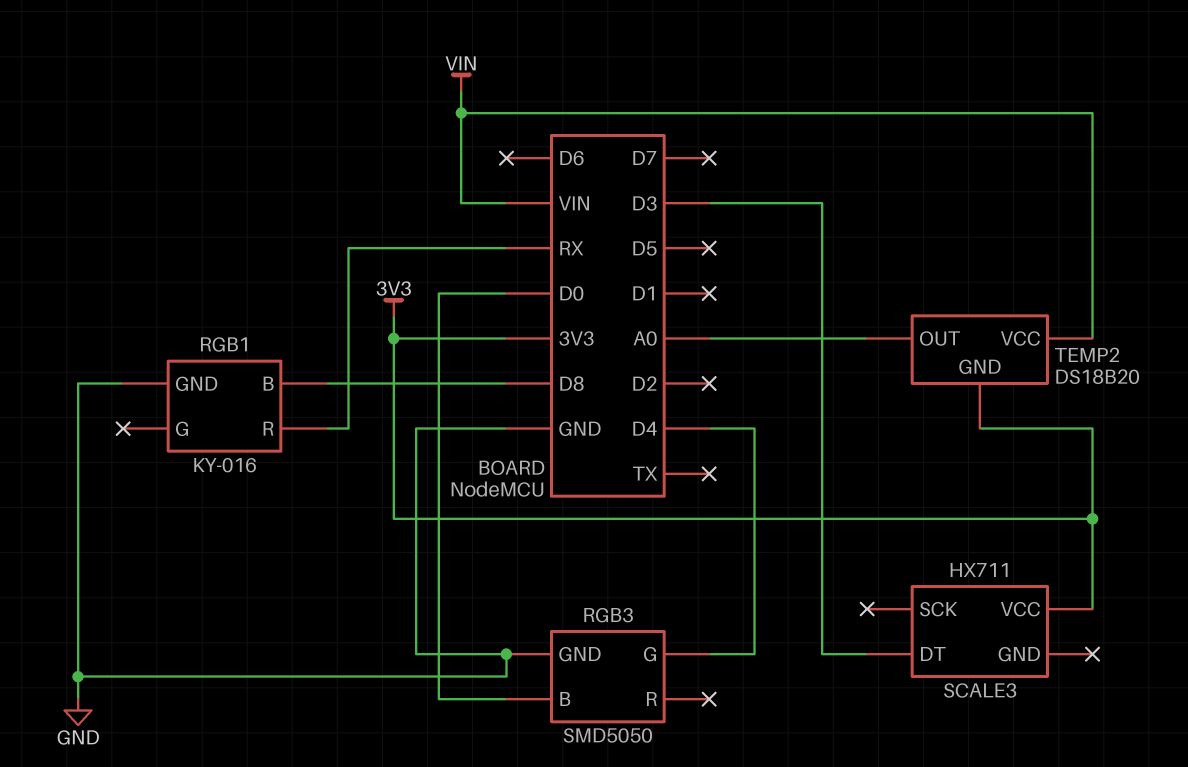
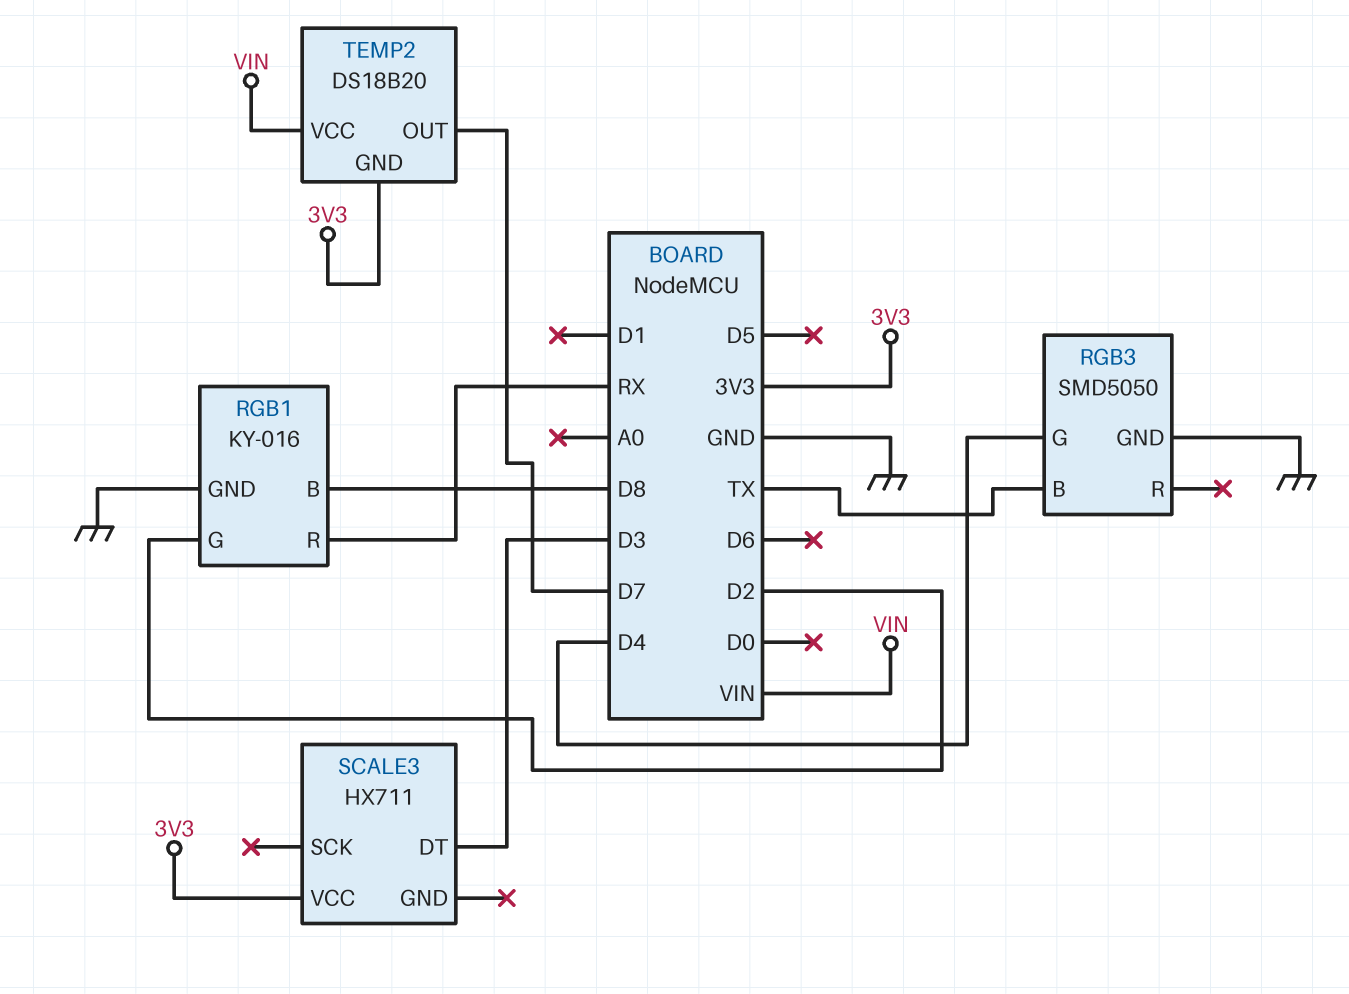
RGB1 pin G: none -> D2
RGB3 pin B: D0 -> TX
TEMP2 pin OUT: A0 -> D7

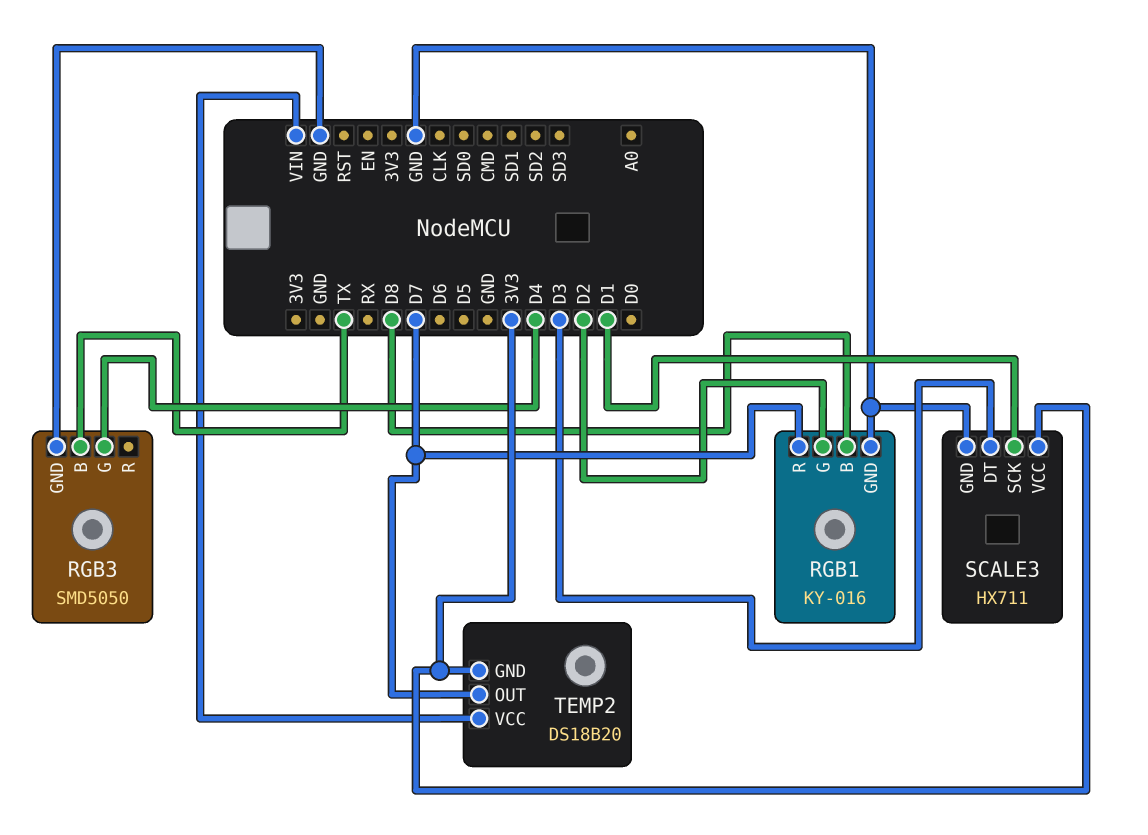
RGB1 pin R: RX -> D7
SCALE3 pin GND: none -> GND
SCALE3 pin SCK: none -> D1

